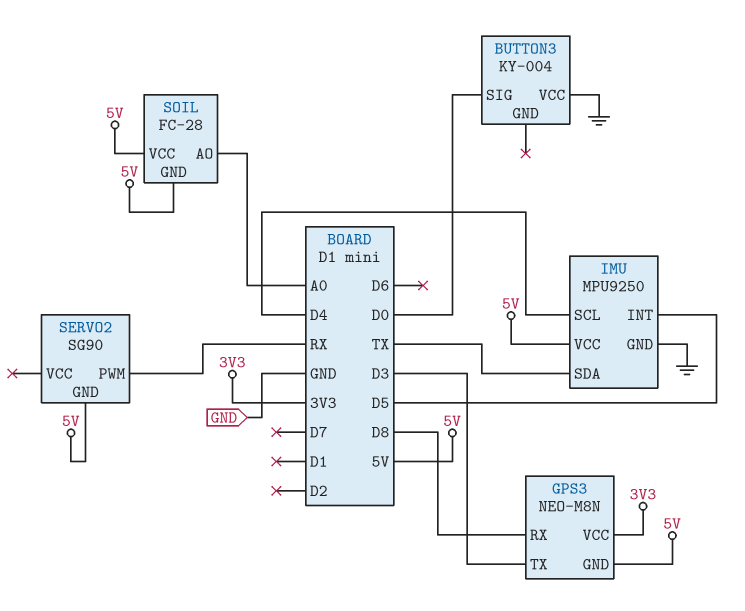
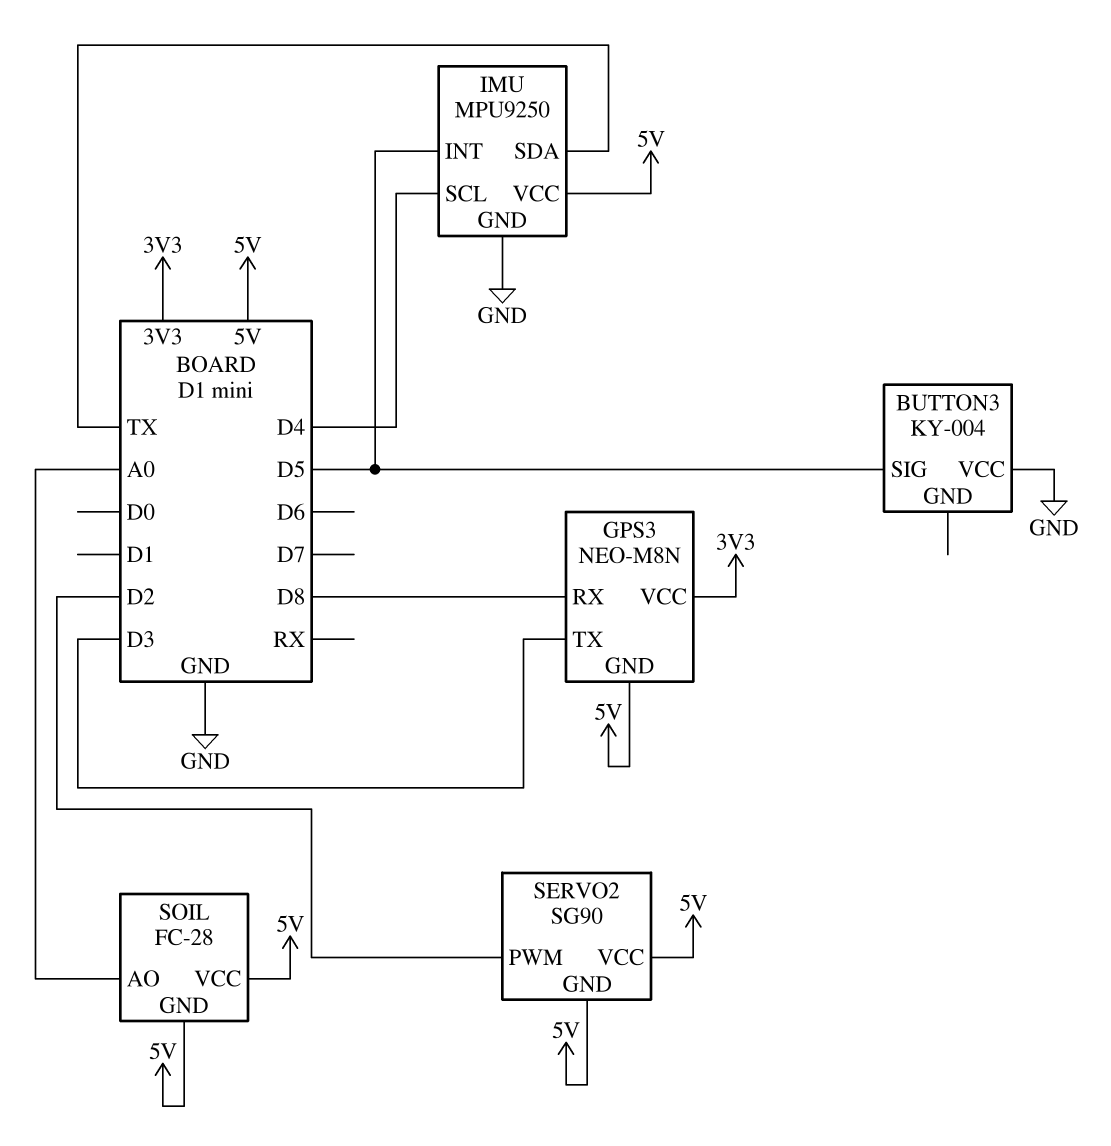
BUTTON3 pin SIG: D0 -> D5
SERVO2 pin PWM: RX -> D2
SERVO2 pin VCC: none -> 5V

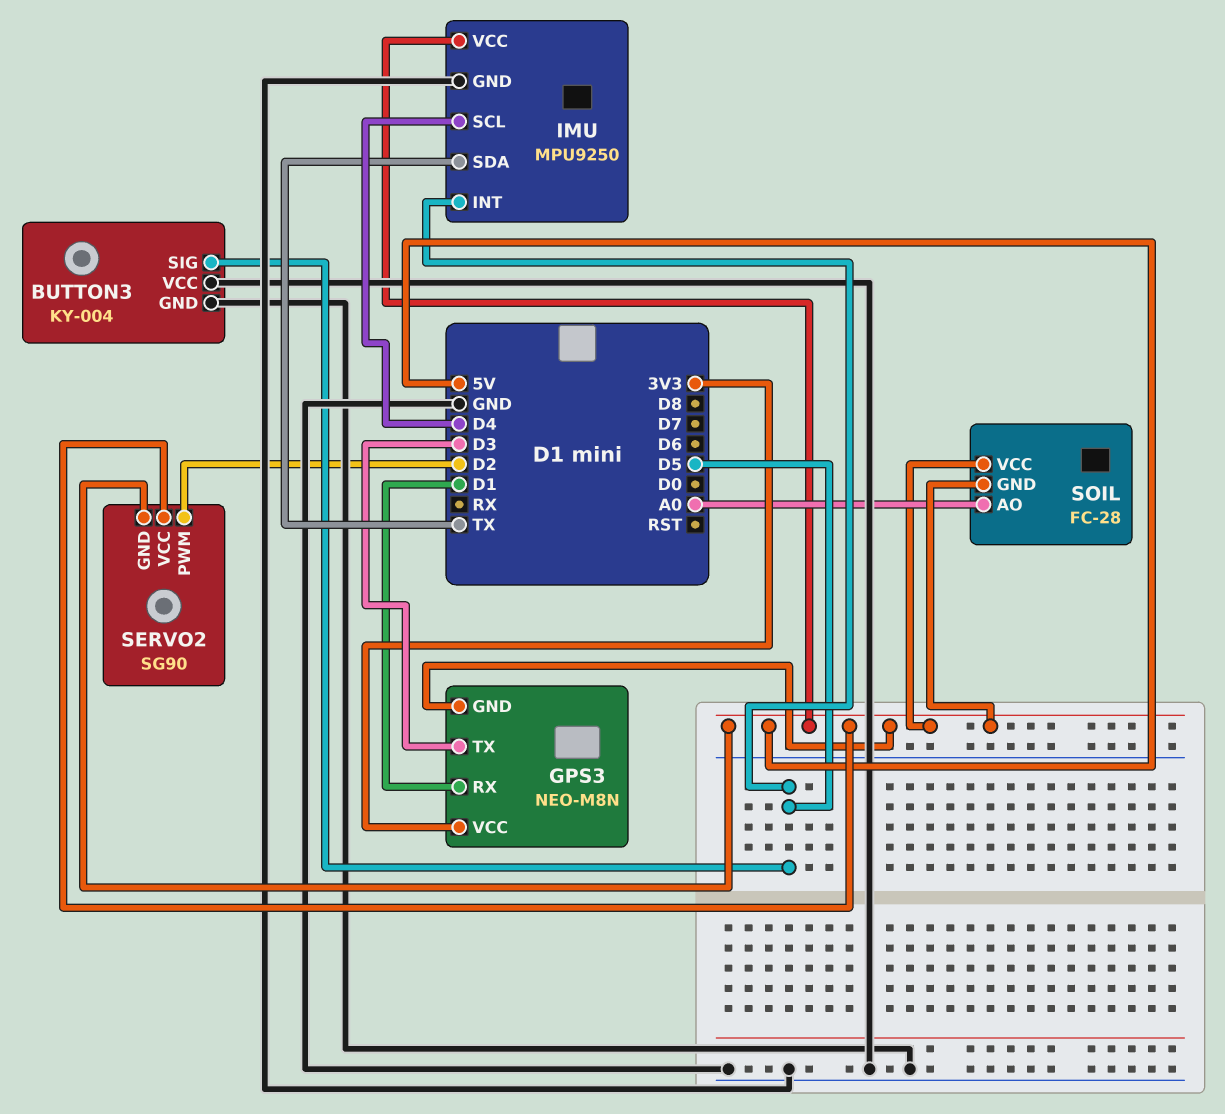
BUTTON3 pin GND: none -> GND
GPS3 pin RX: D8 -> D1

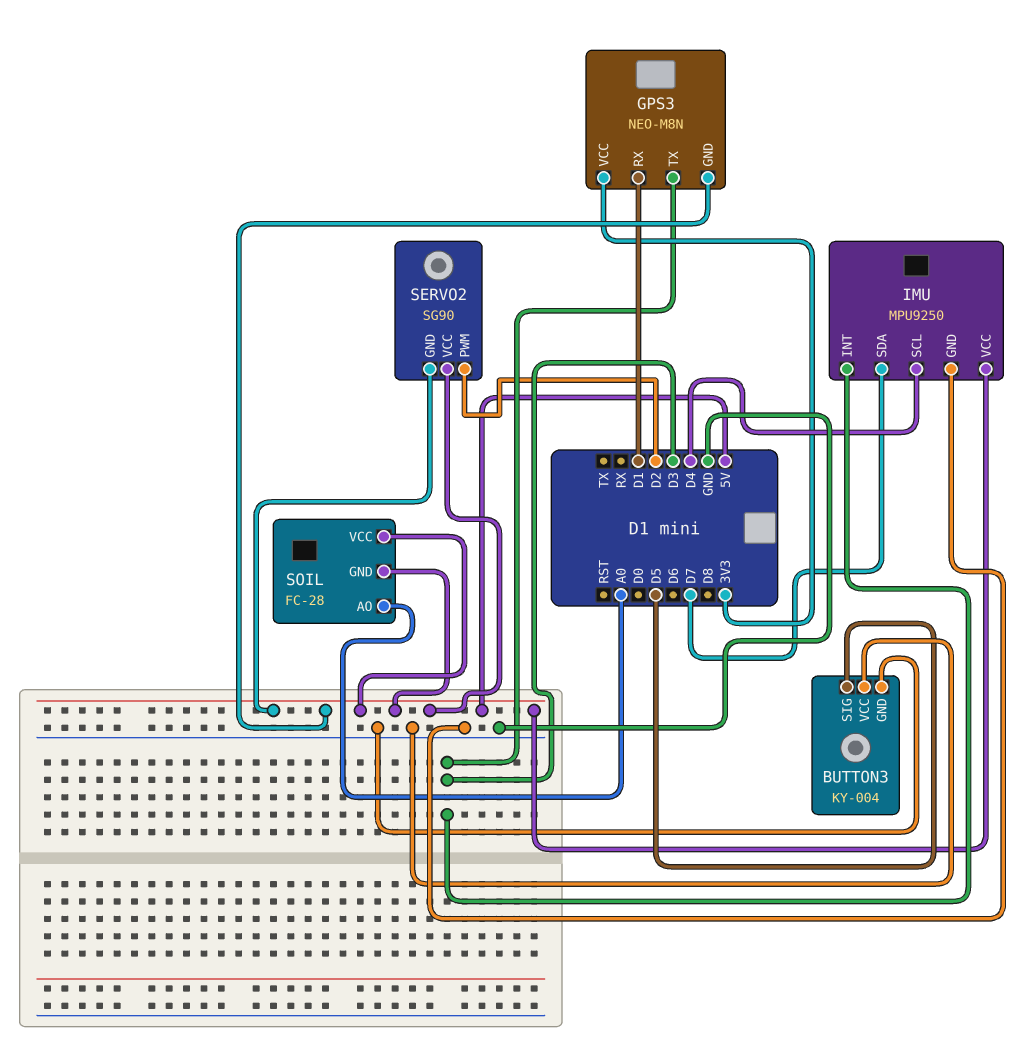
IMU pin INT: D5 -> D3
IMU pin SDA: TX -> D7

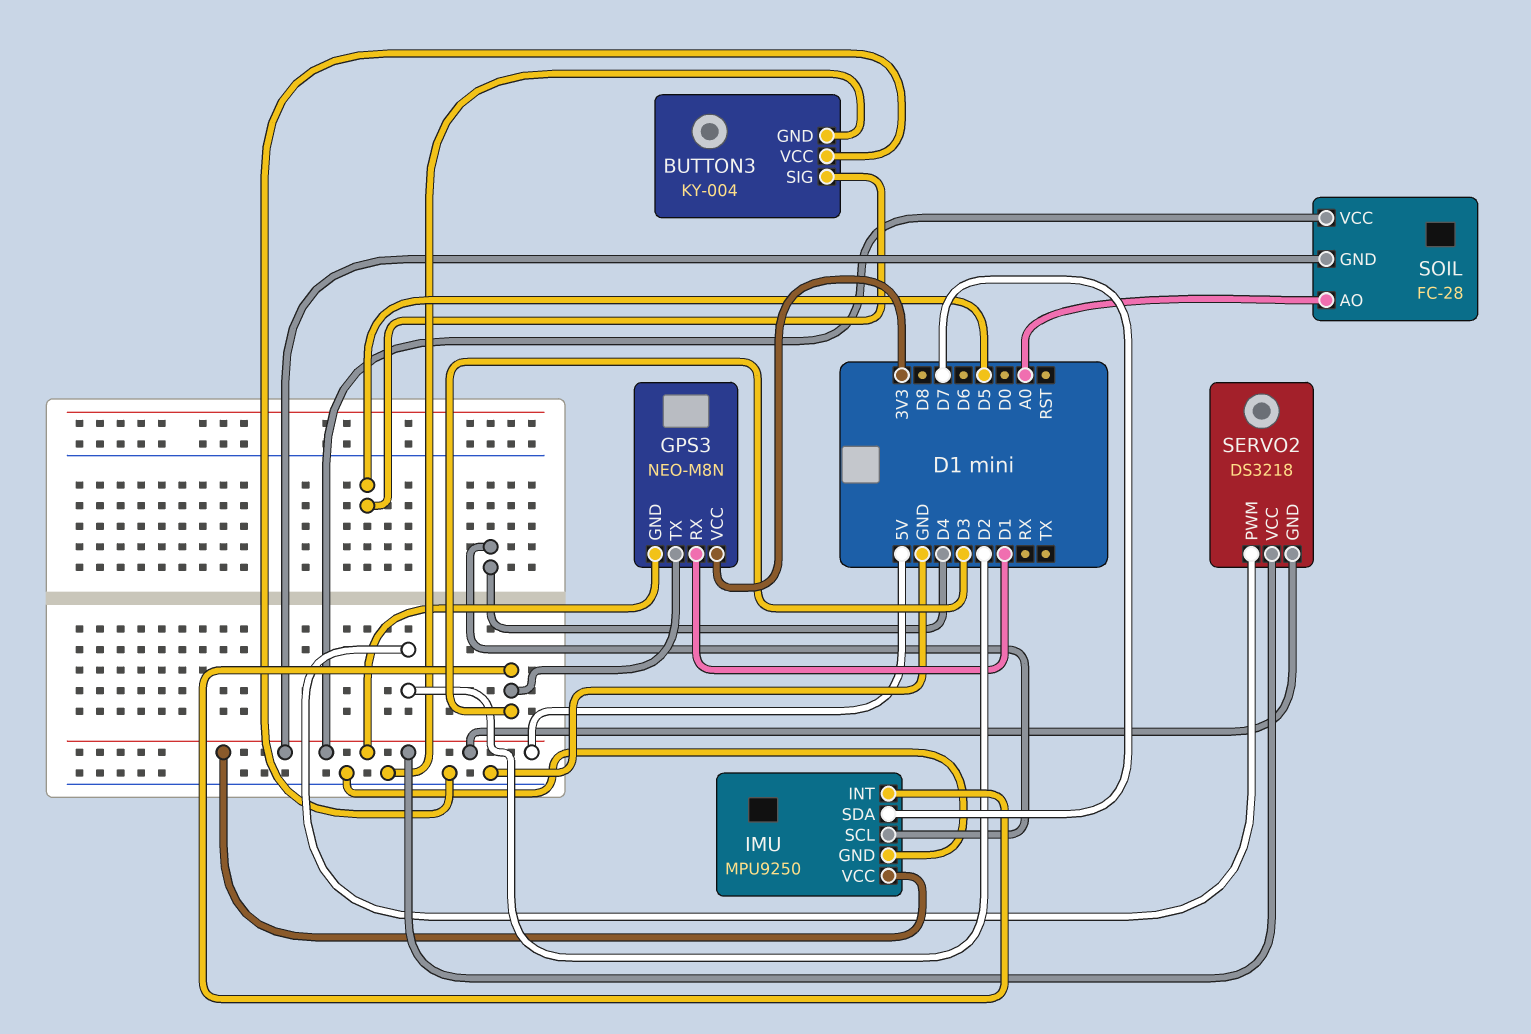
SERVO2: SG90 -> DS3218

